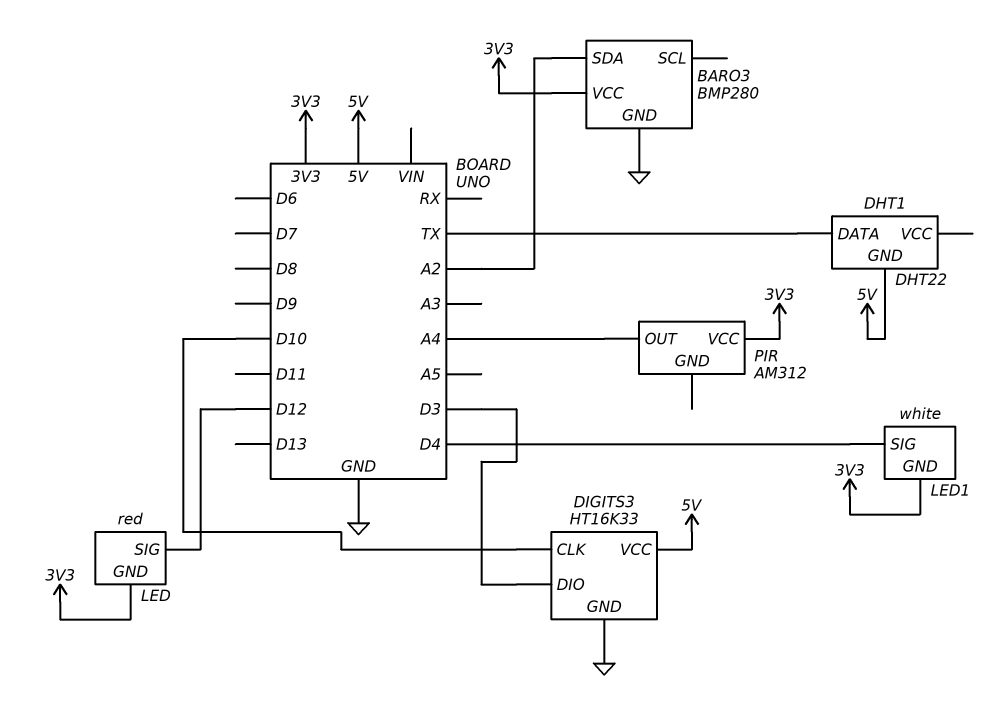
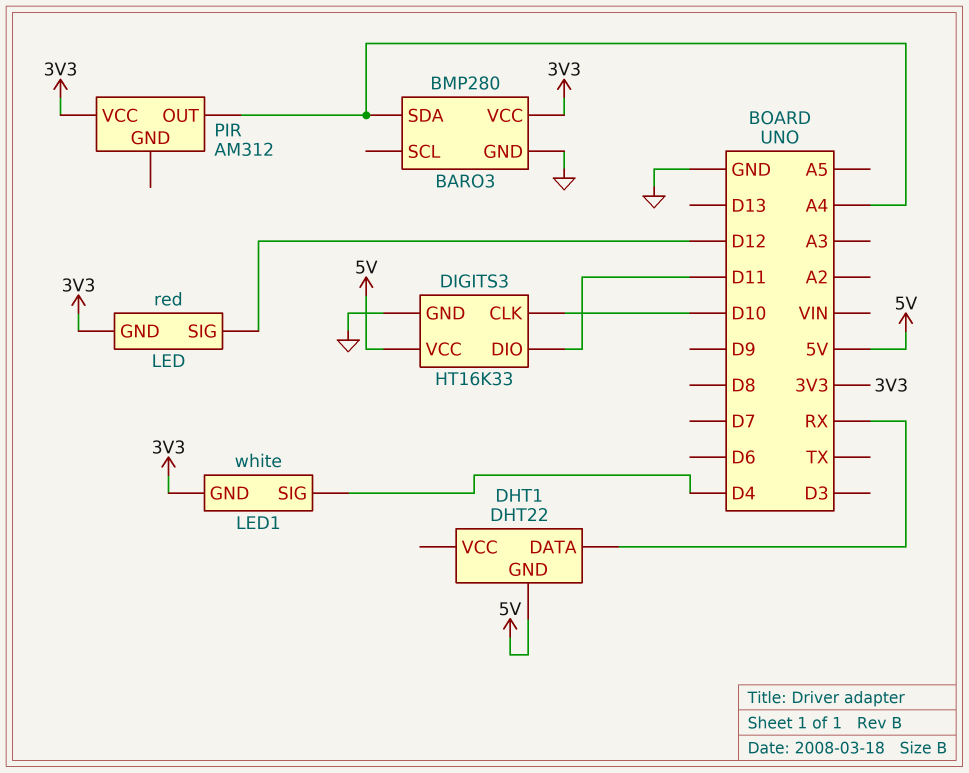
BARO3 pin SDA: A2 -> A4
DHT1 pin DATA: TX -> RX
DIGITS3 pin DIO: D3 -> D11

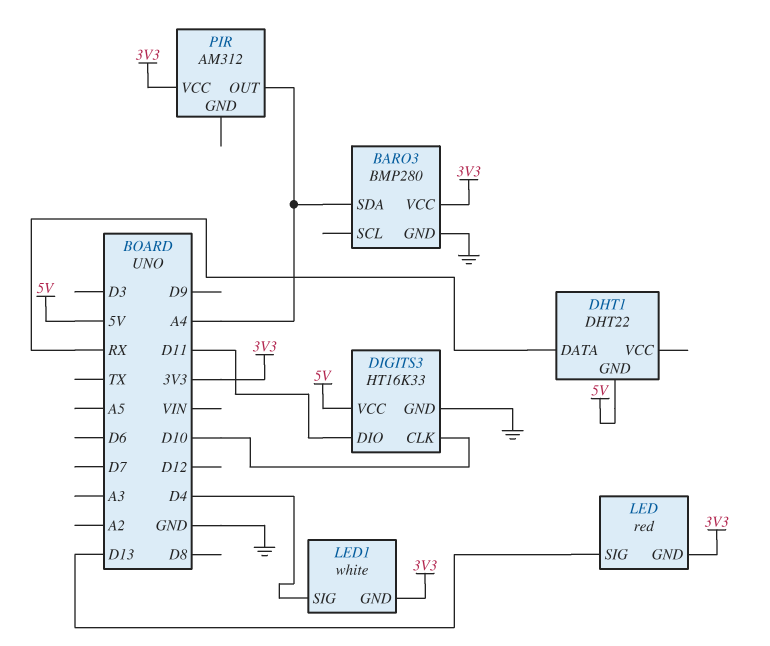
LED pin SIG: D12 -> D13

